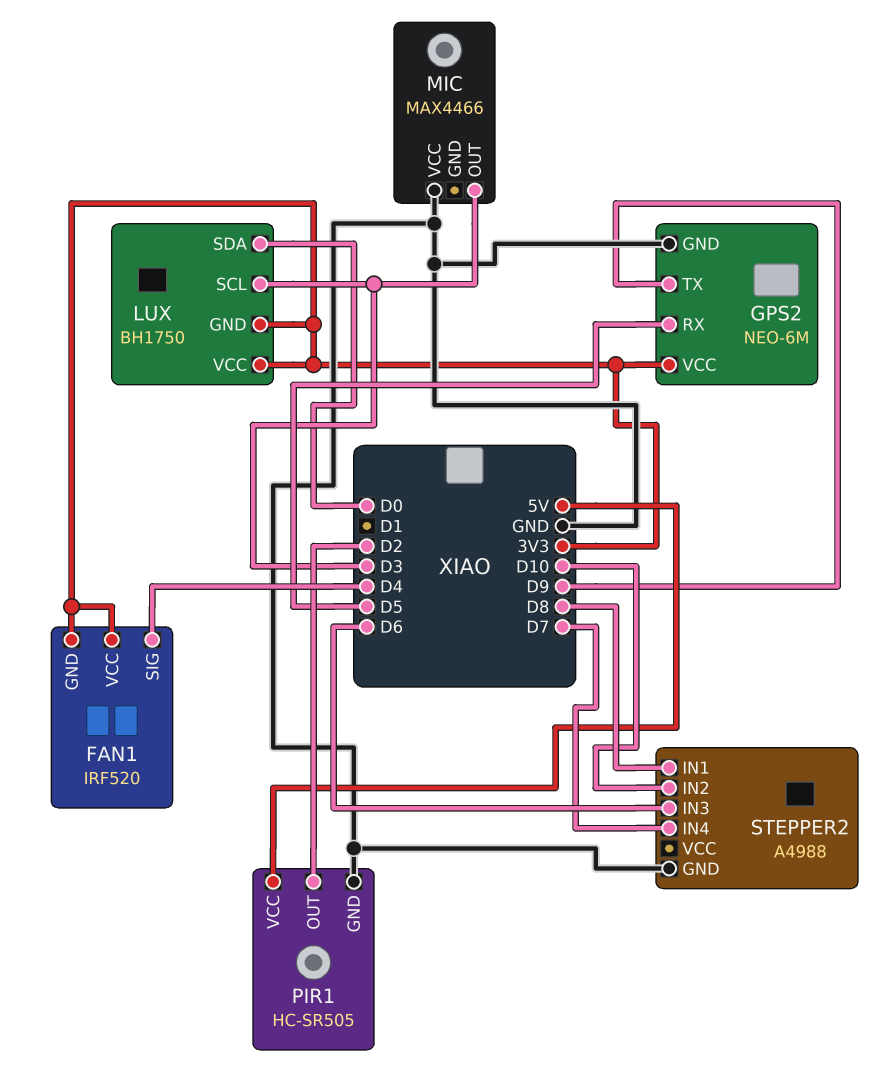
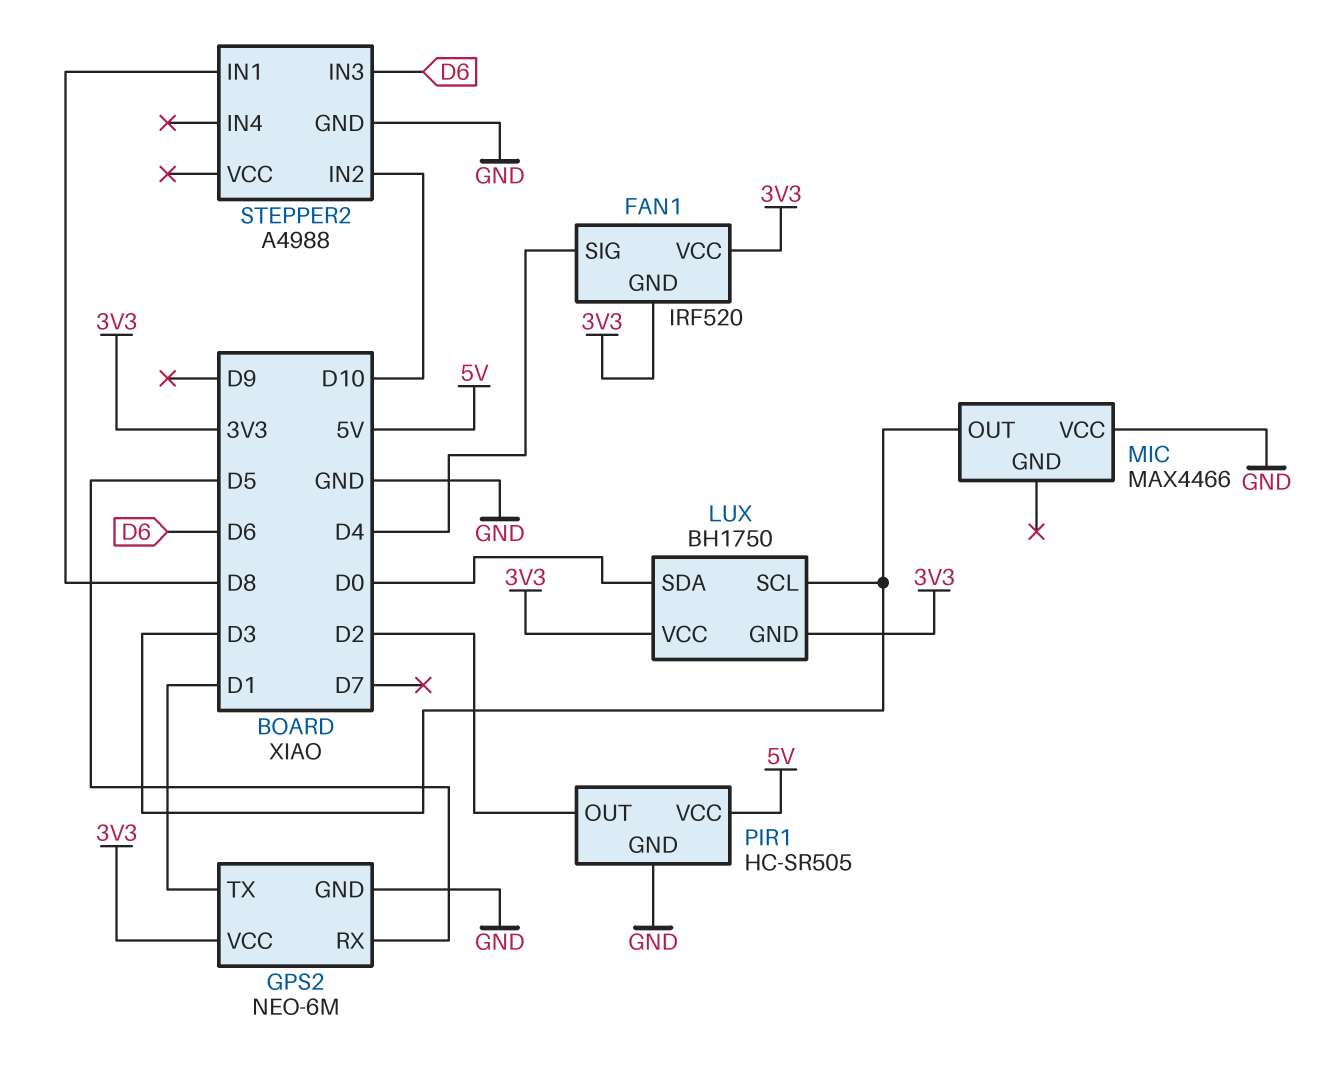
GPS2 pin TX: D9 -> D1
STEPPER2 pin IN4: D7 -> none

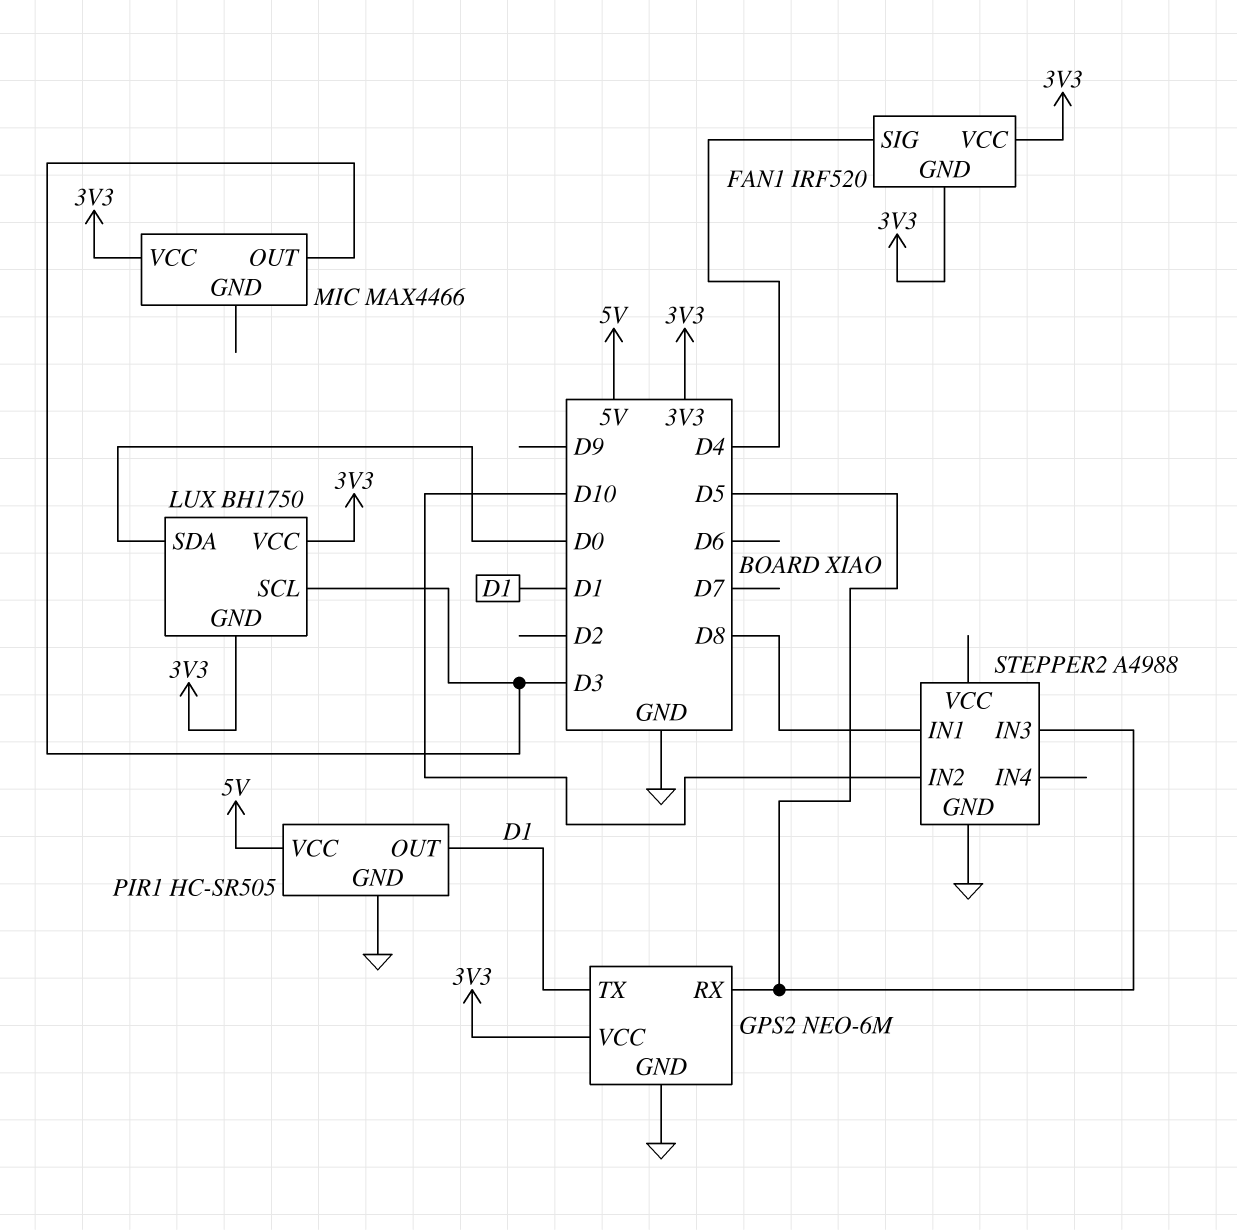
MIC pin VCC: GND -> 3V3
PIR1 pin OUT: D2 -> D1
STEPPER2 pin IN3: D6 -> D5

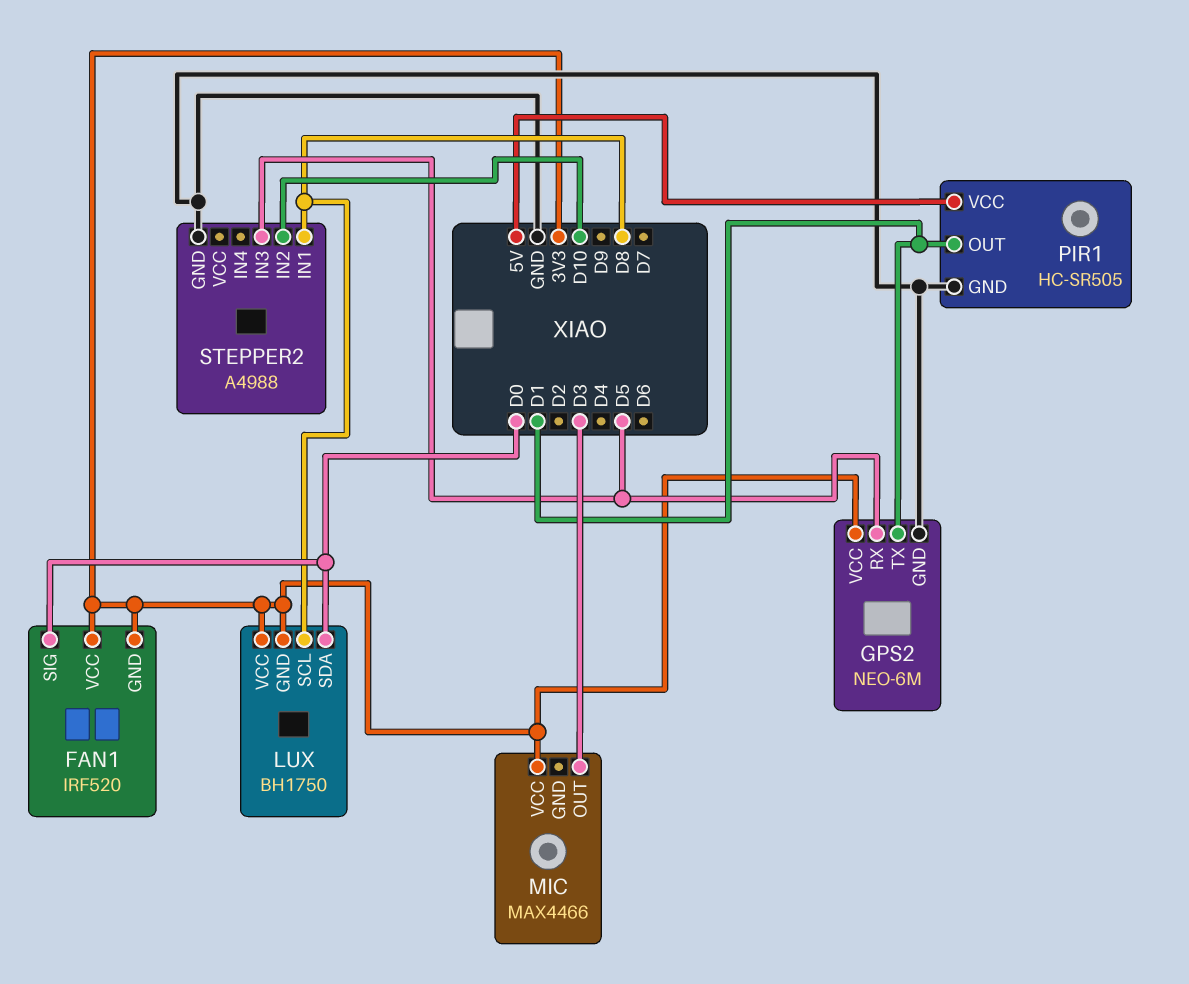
FAN1 pin SIG: D4 -> D0
LUX pin SCL: D3 -> D8

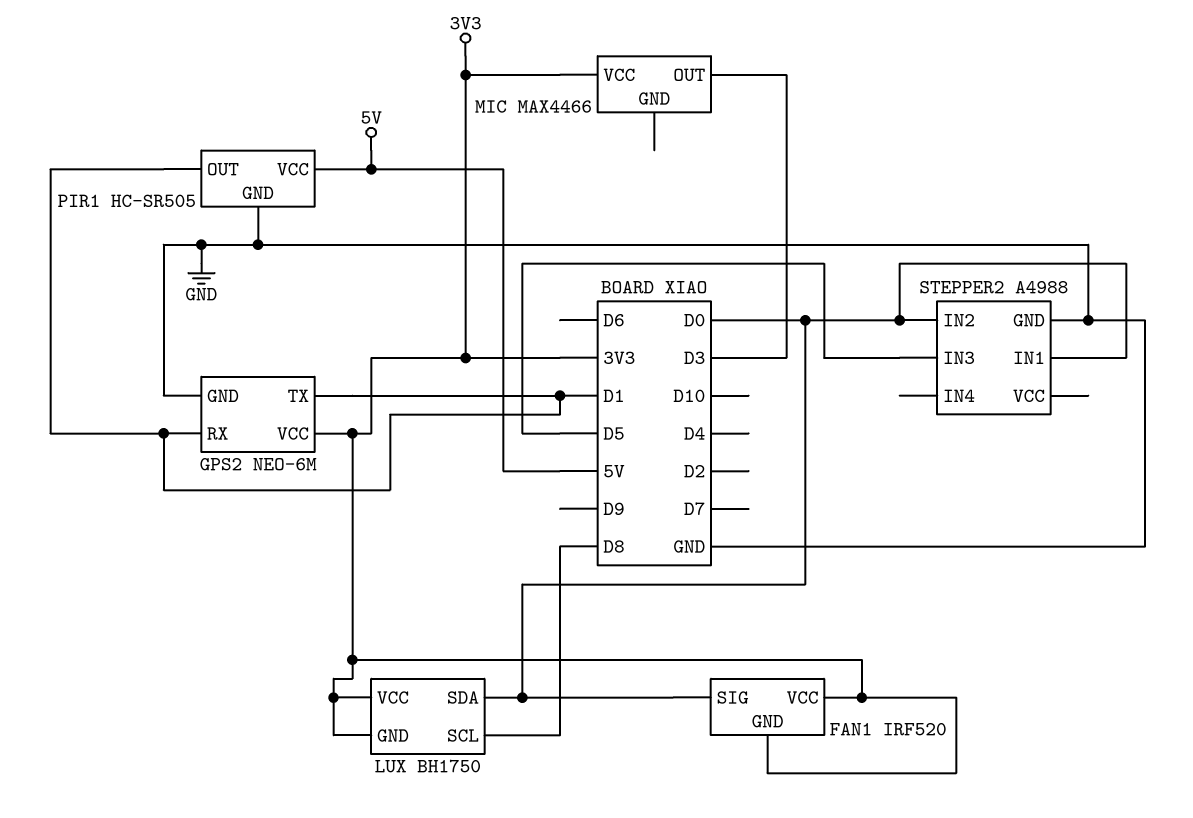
GPS2 pin RX: D5 -> D1
STEPPER2 pin IN1: D8 -> D0
STEPPER2 pin IN2: D10 -> D0

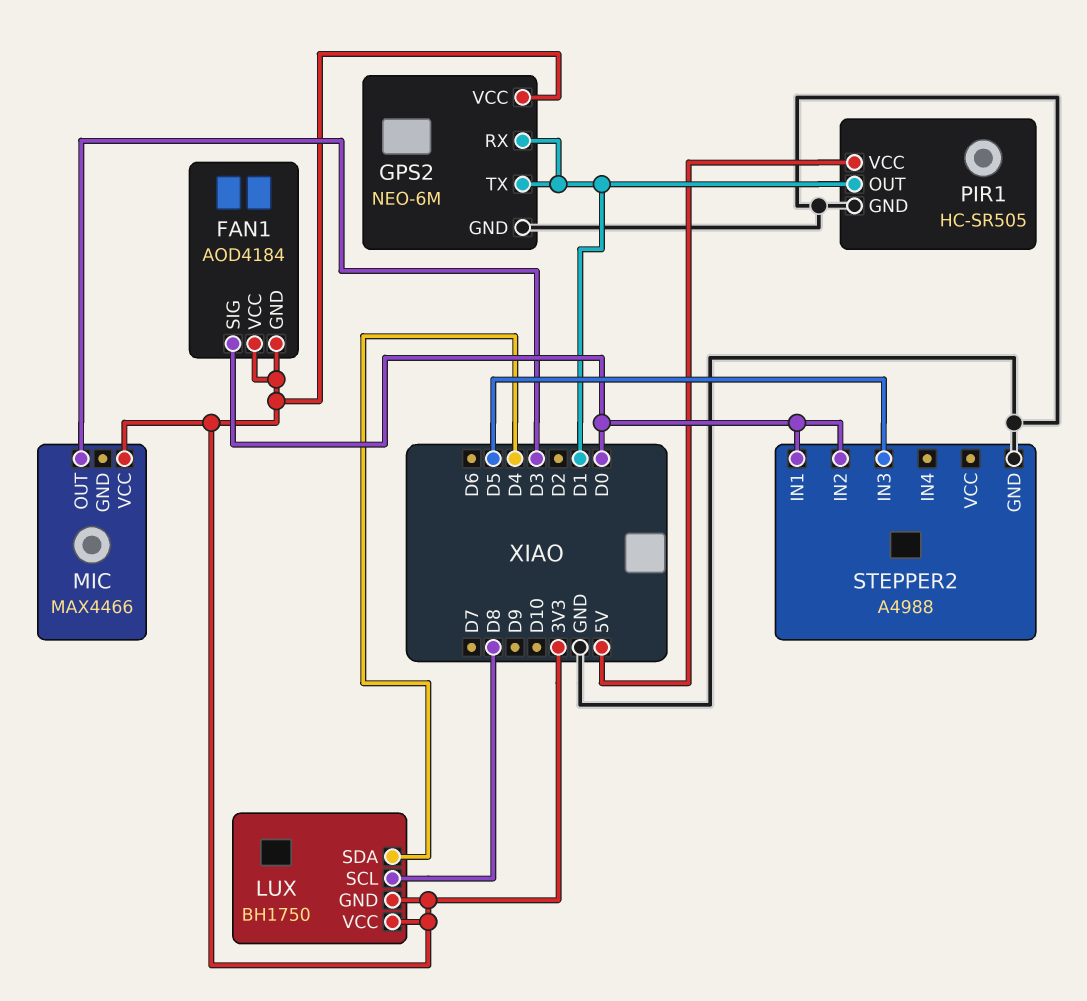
FAN1: IRF520 -> AOD4184
LUX pin SDA: D0 -> D4

